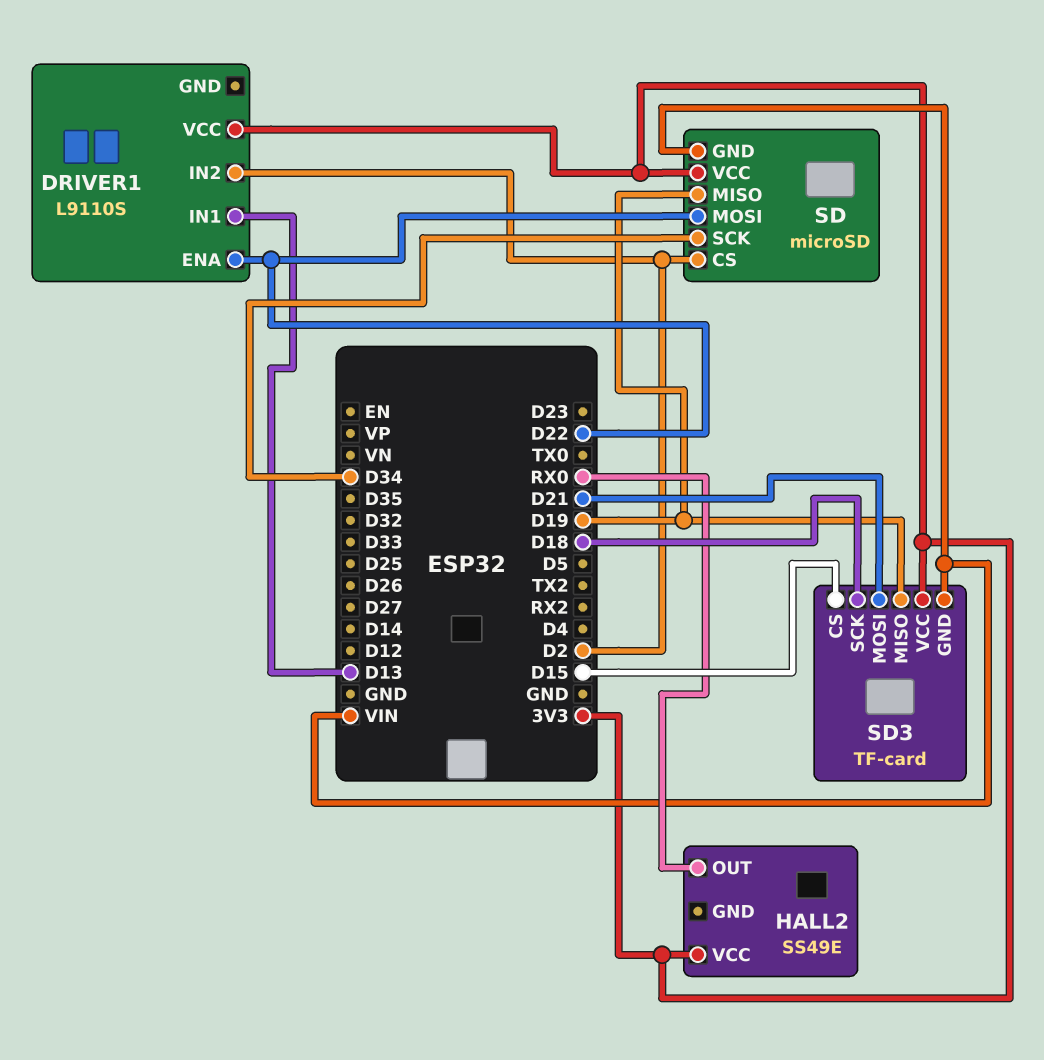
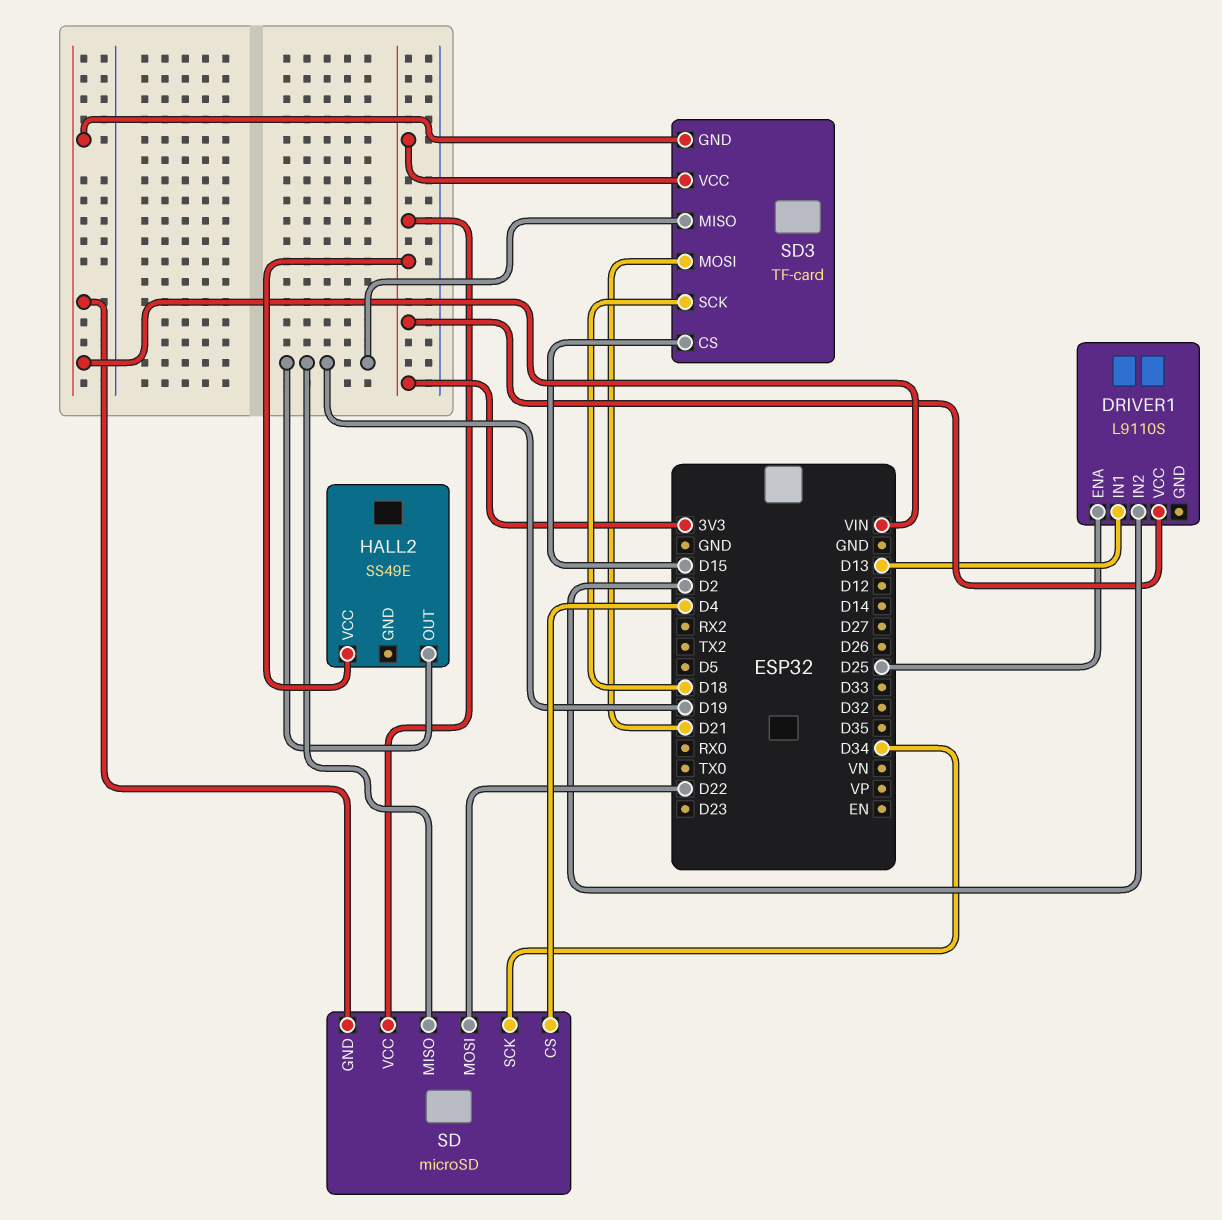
DRIVER1 pin ENA: D22 -> D25
HALL2 pin OUT: RX0 -> D19
SD pin CS: D2 -> D4

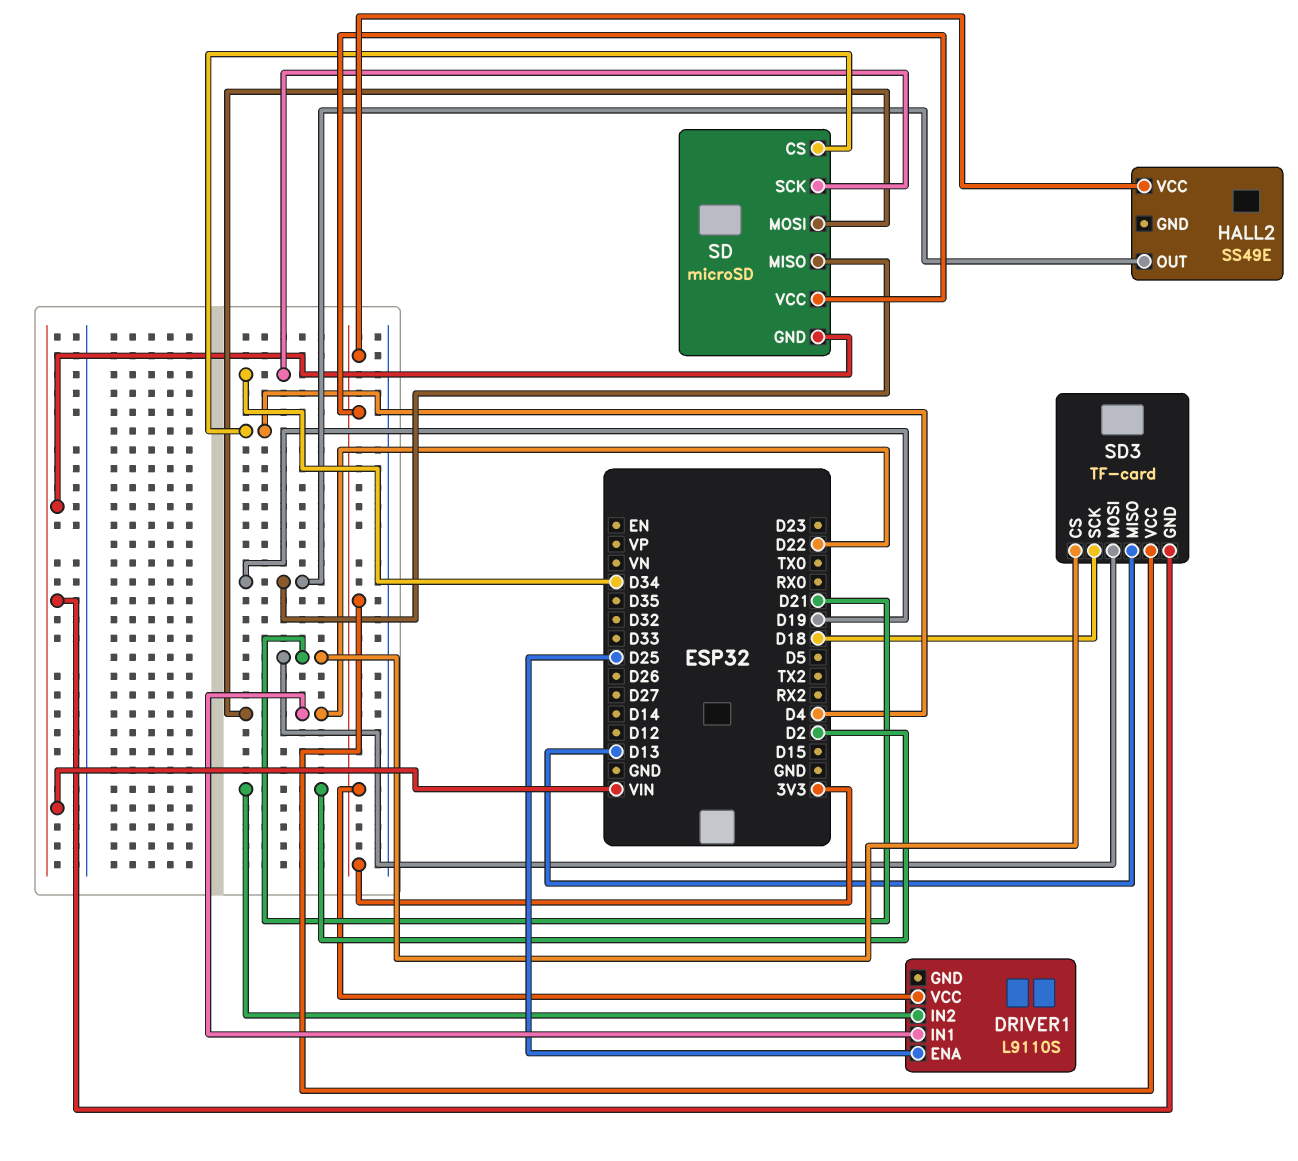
DRIVER1 pin IN1: D13 -> D22
SD3 pin CS: D15 -> D21
SD3 pin MISO: D19 -> D13

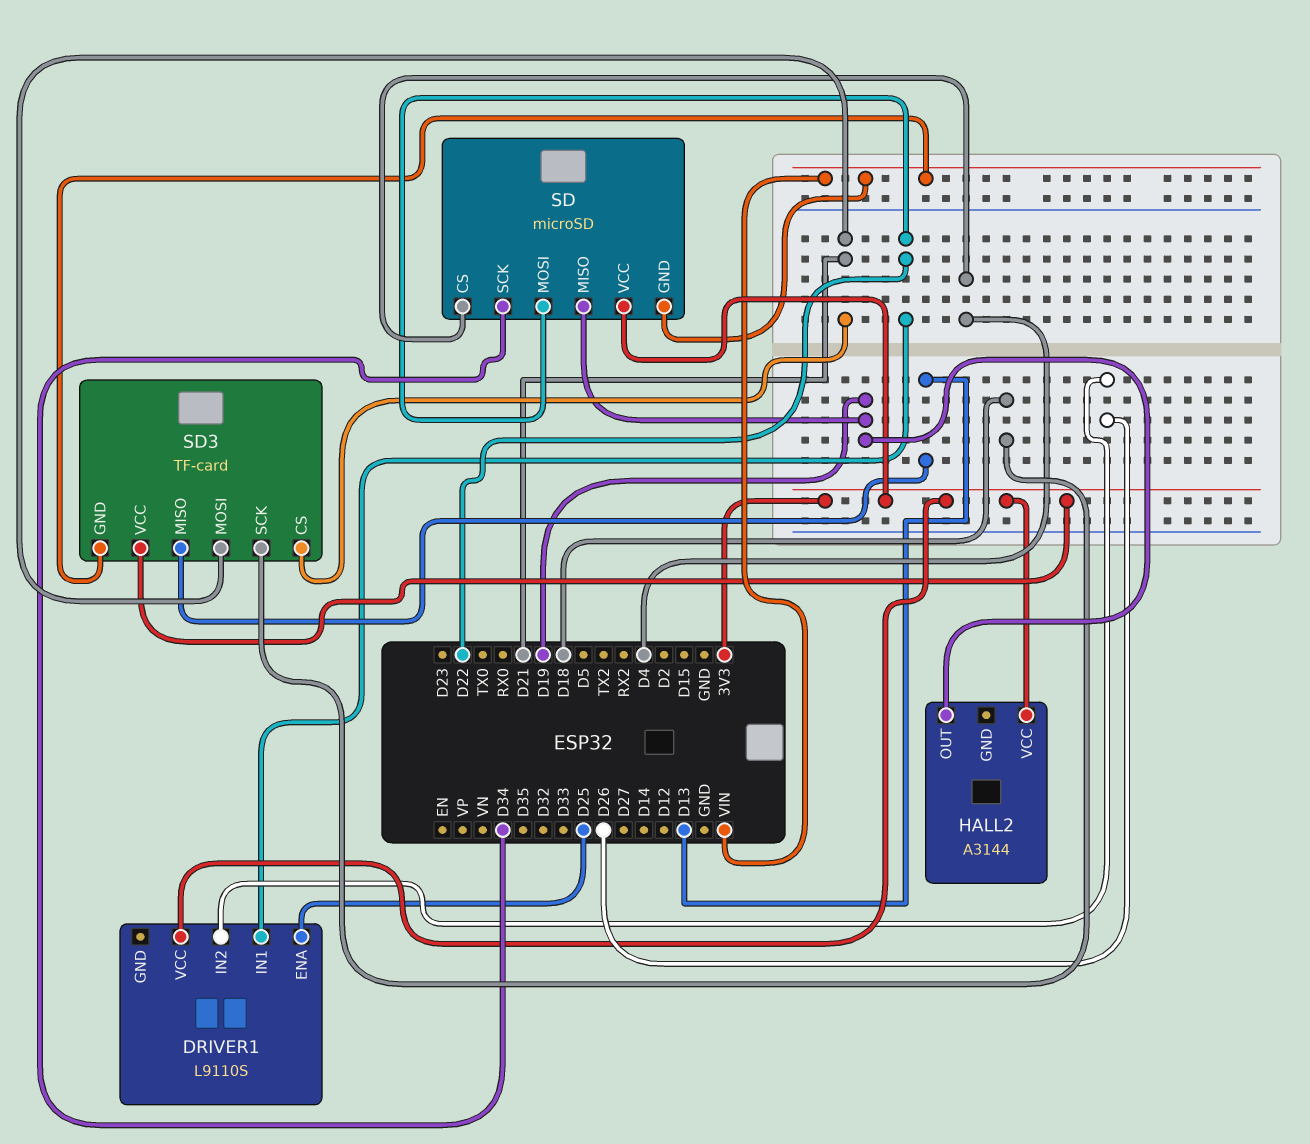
DRIVER1 pin IN2: D2 -> D26
HALL2: SS49E -> A3144

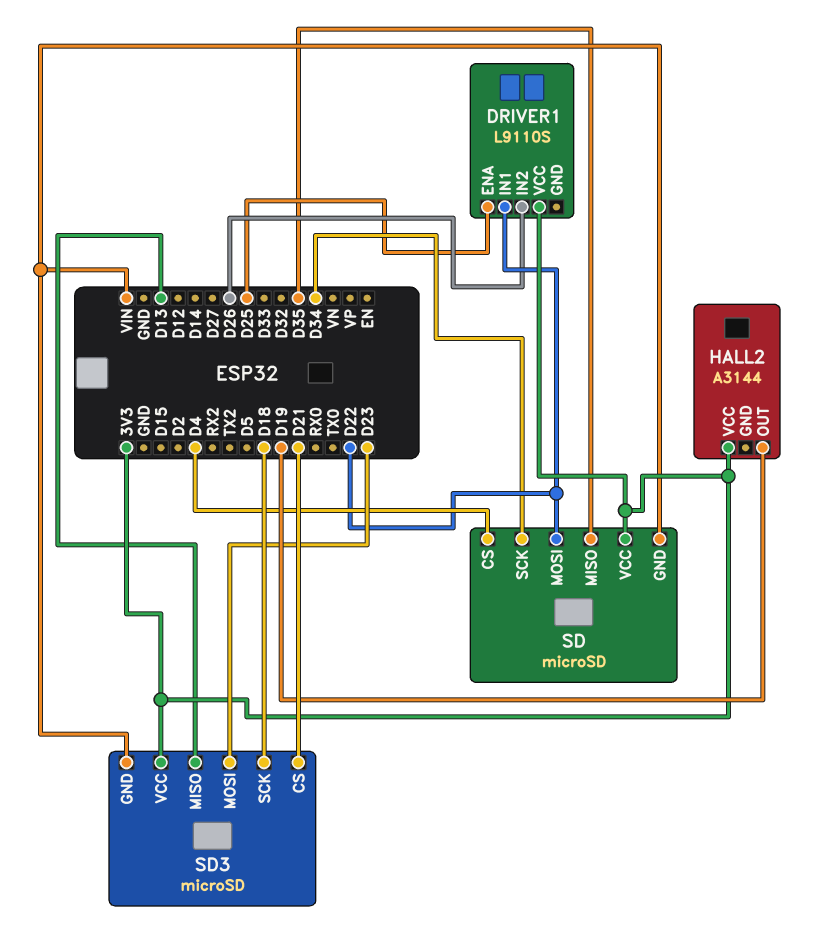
SD pin MISO: D19 -> D35
SD3: TF-card -> microSD
SD3 pin MOSI: D21 -> D23

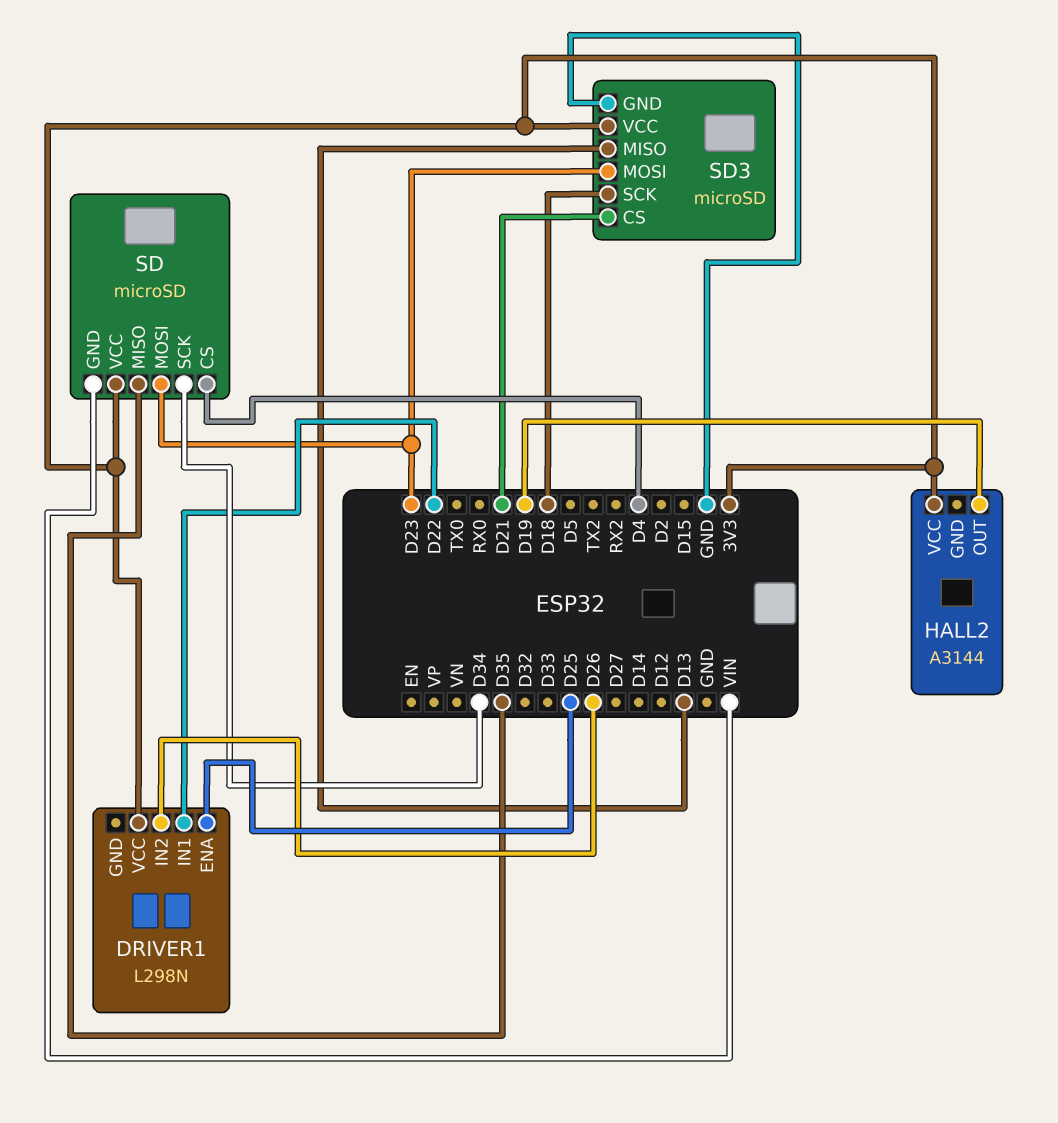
DRIVER1: L9110S -> L298N
SD pin MOSI: D22 -> D23
SD3 pin GND: VIN -> GND

